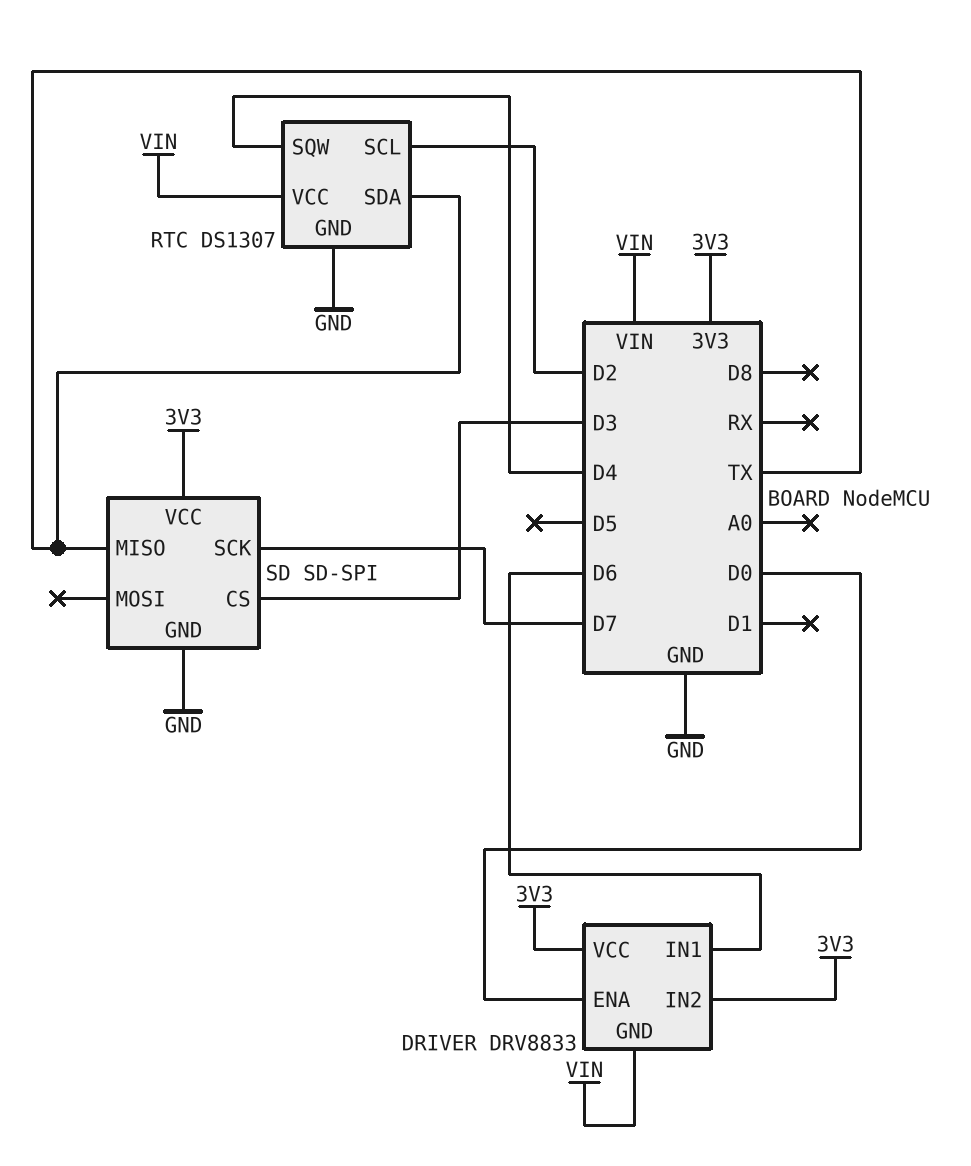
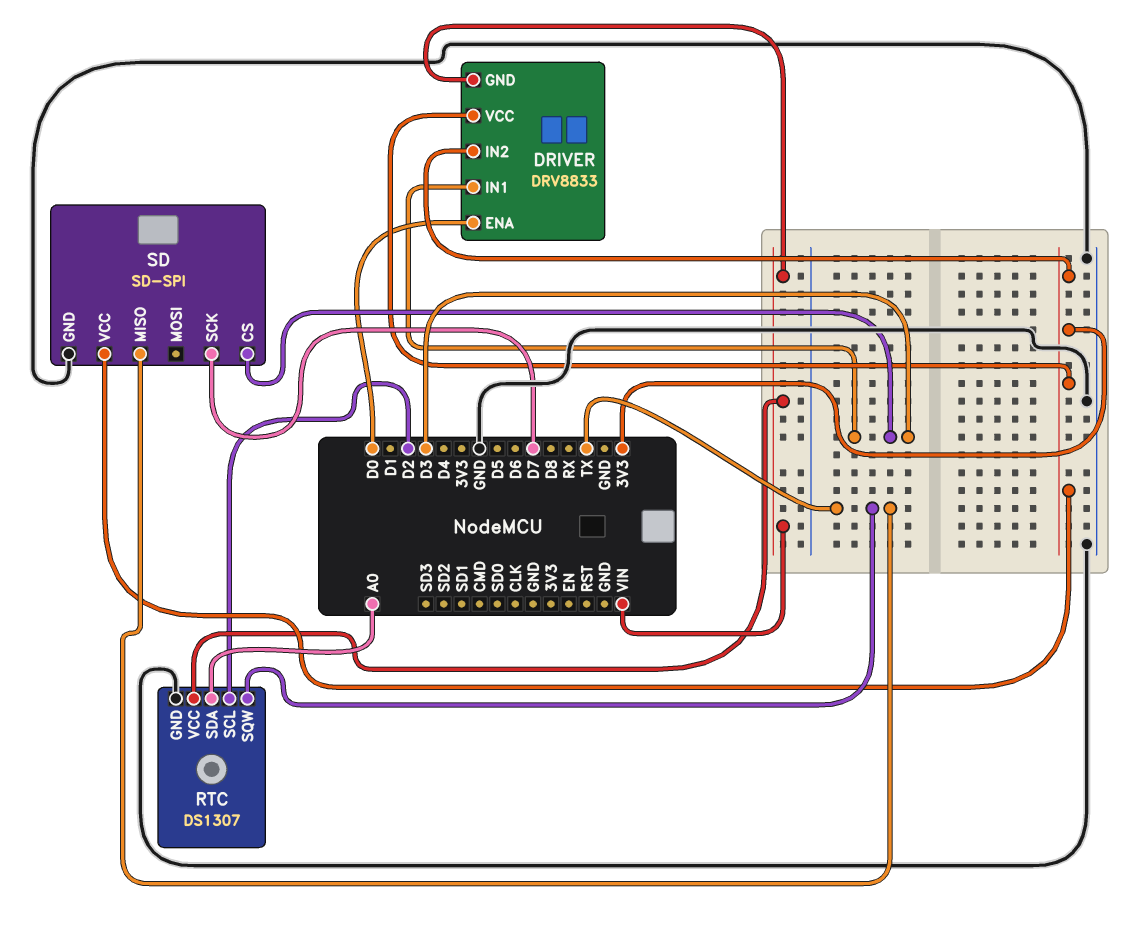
DRIVER pin IN1: D6 -> D3
RTC pin SDA: TX -> A0
RTC pin SQW: D4 -> TX

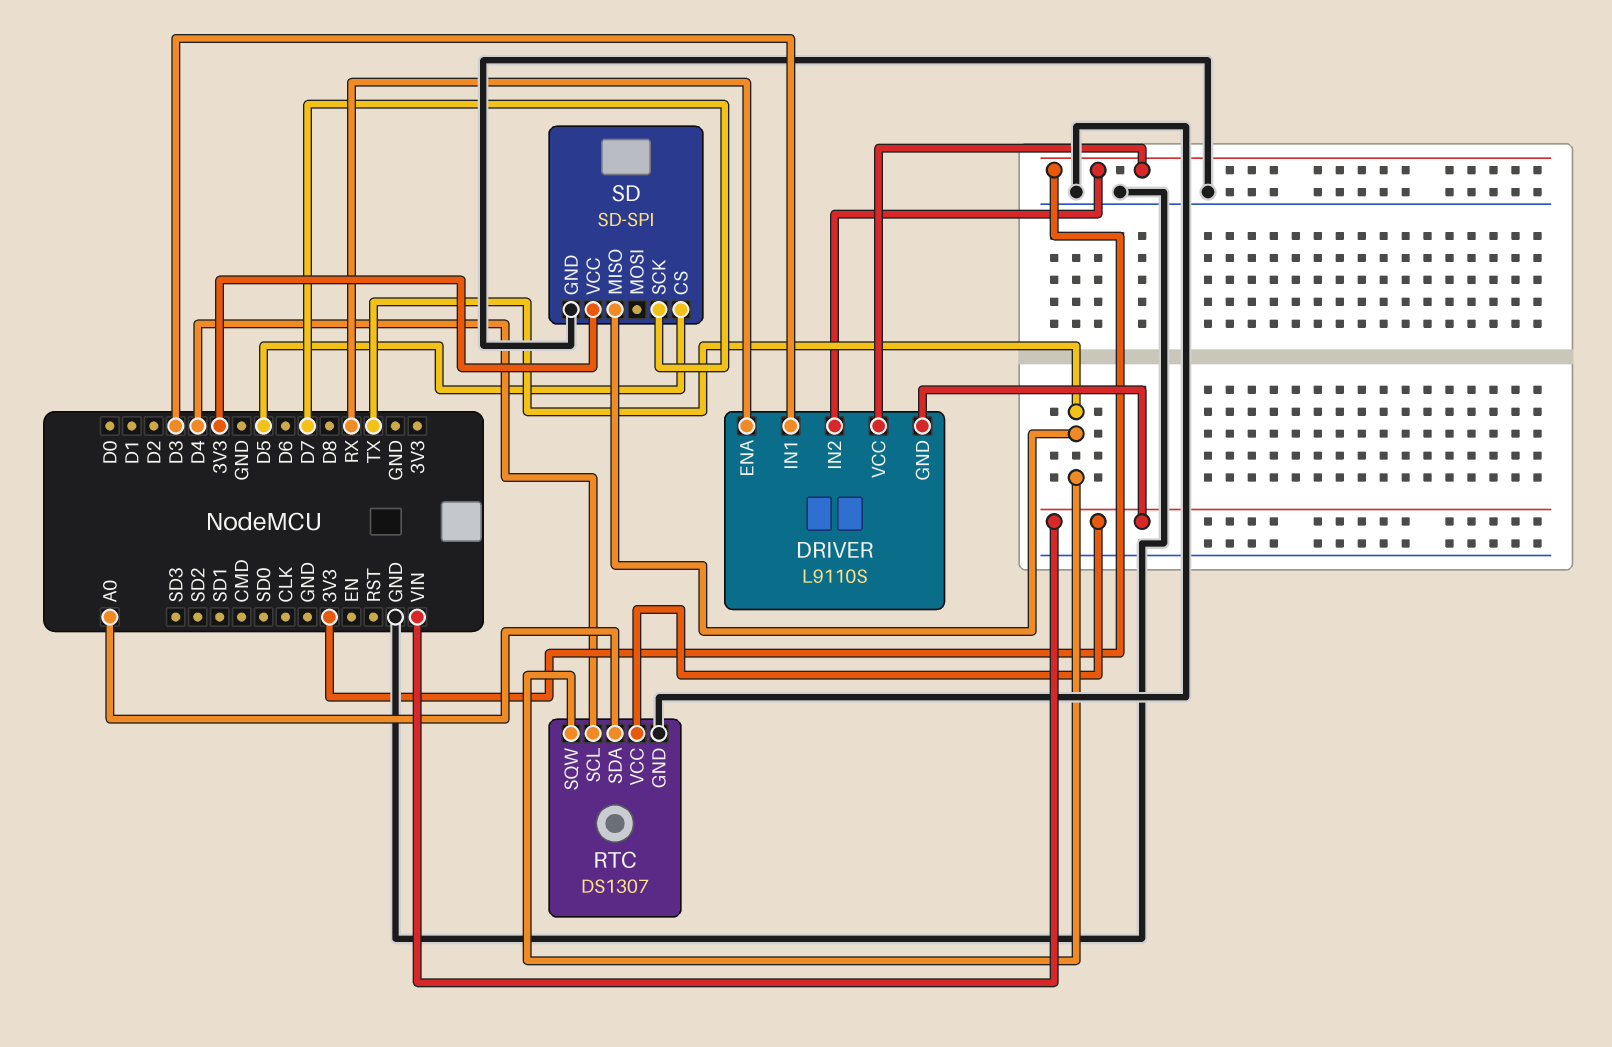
DRIVER: DRV8833 -> L9110S
DRIVER pin ENA: D0 -> RX
RTC pin SCL: D2 -> D4
SD pin CS: D3 -> D5

